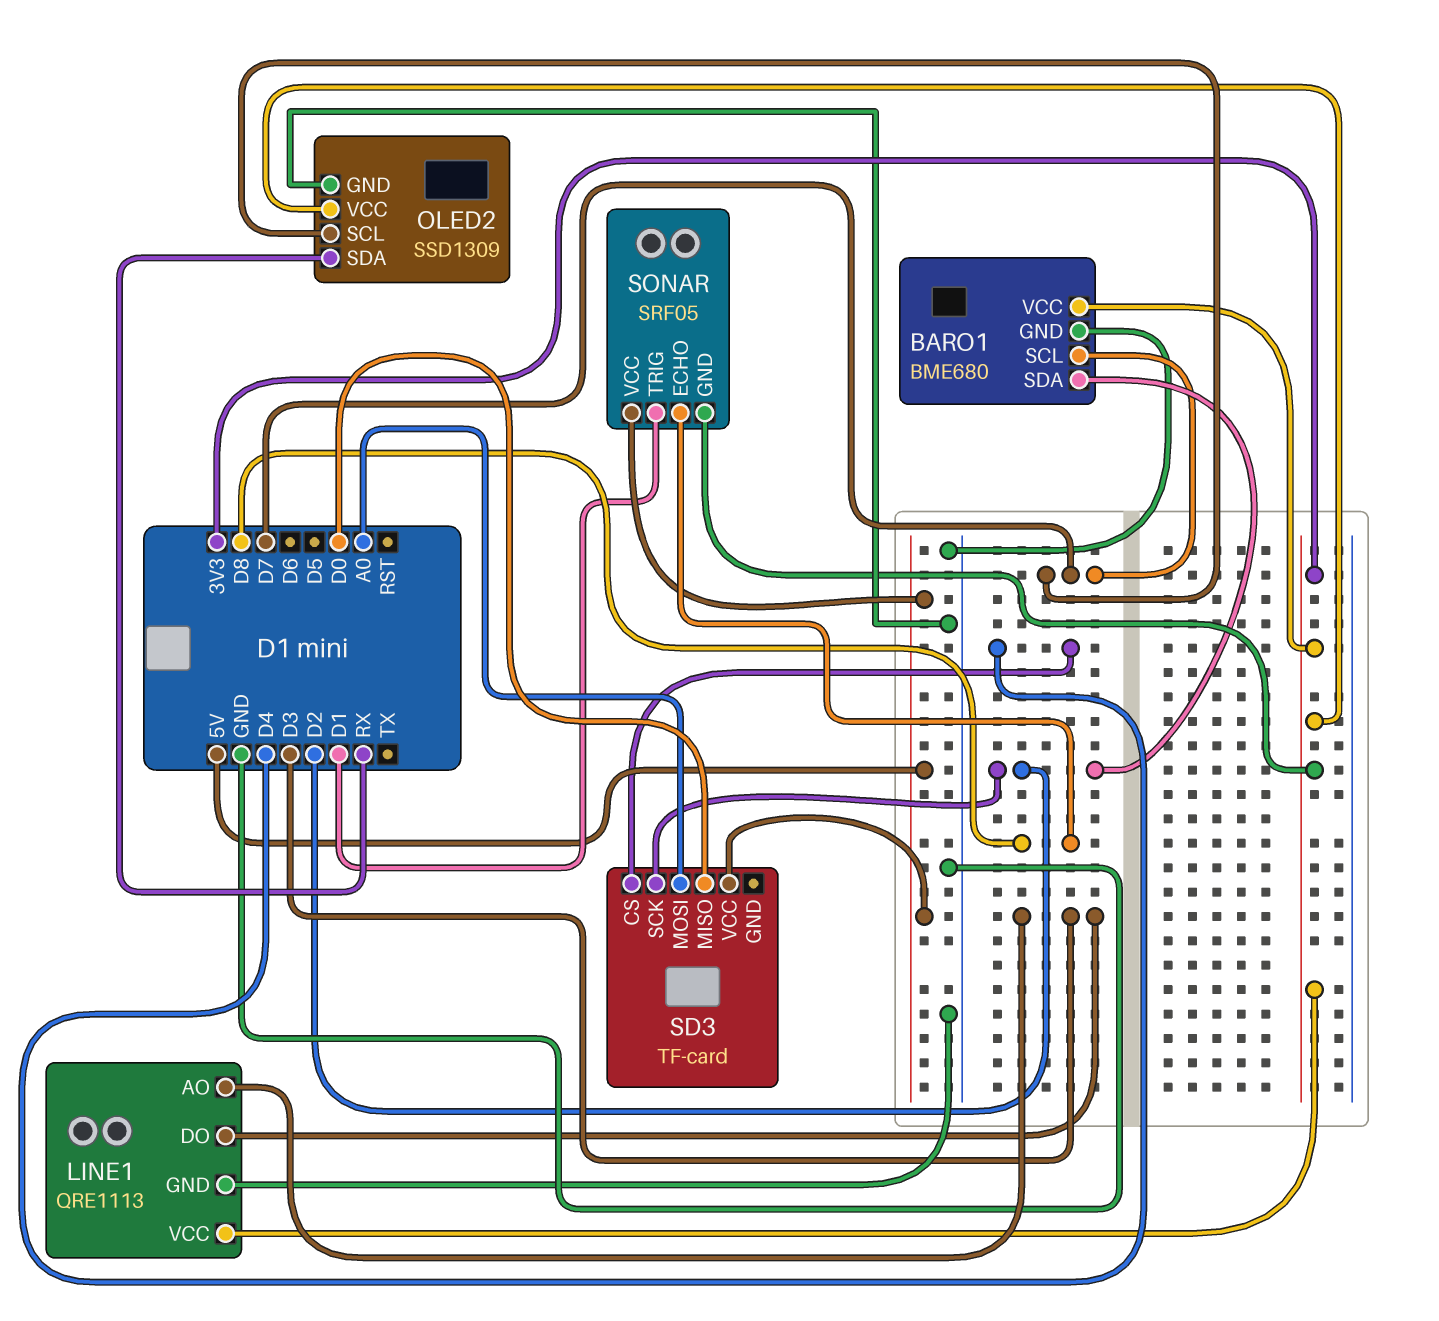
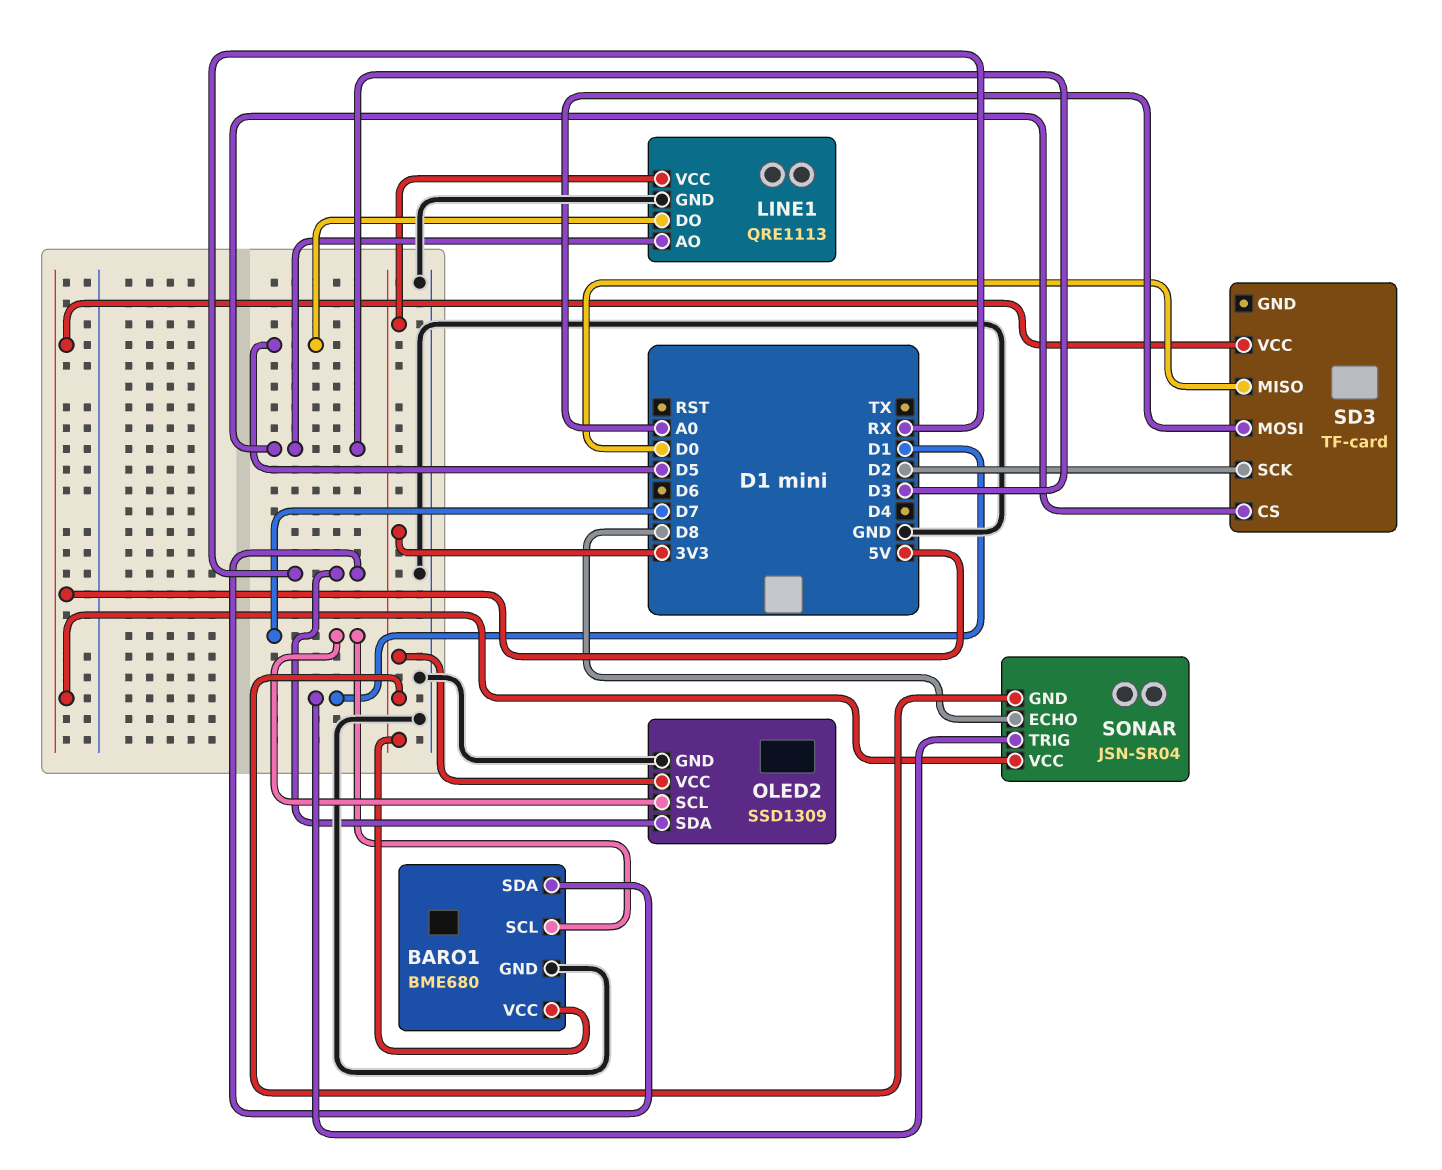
BARO1 pin SDA: D2 -> RX
LINE1 pin DO: D3 -> D5
SD3 pin CS: D4 -> D3
SONAR: SRF05 -> JSN-SR04

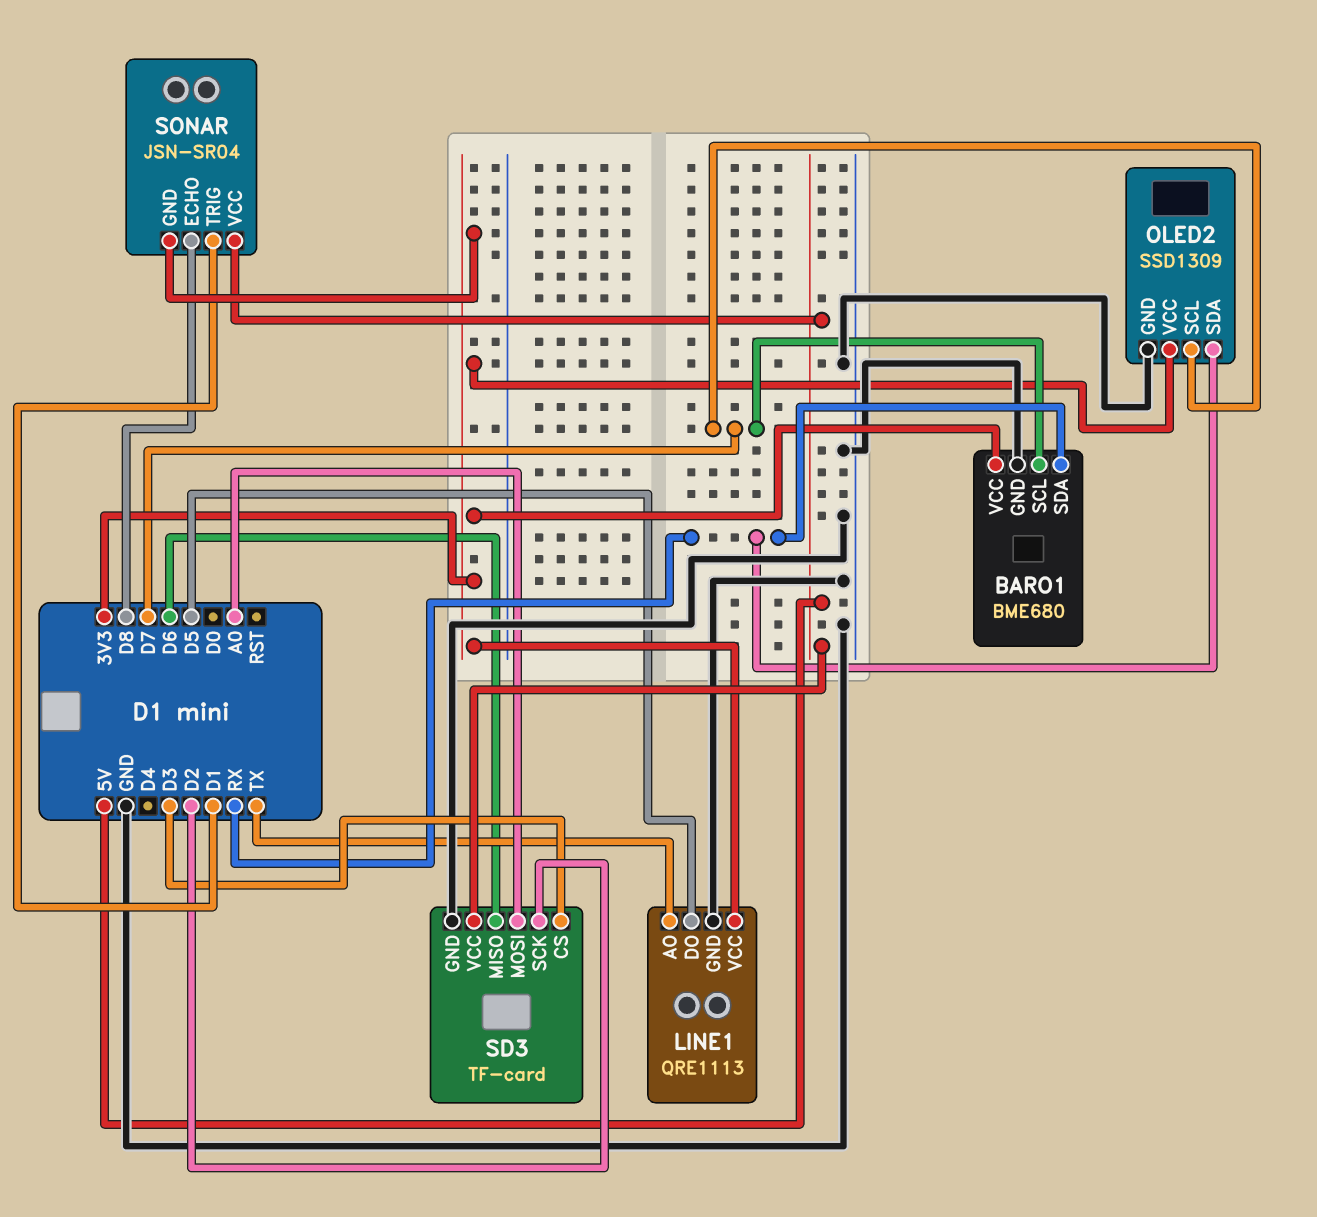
LINE1 pin AO: D3 -> TX
SD3 pin GND: none -> GND
SD3 pin MISO: D0 -> D6

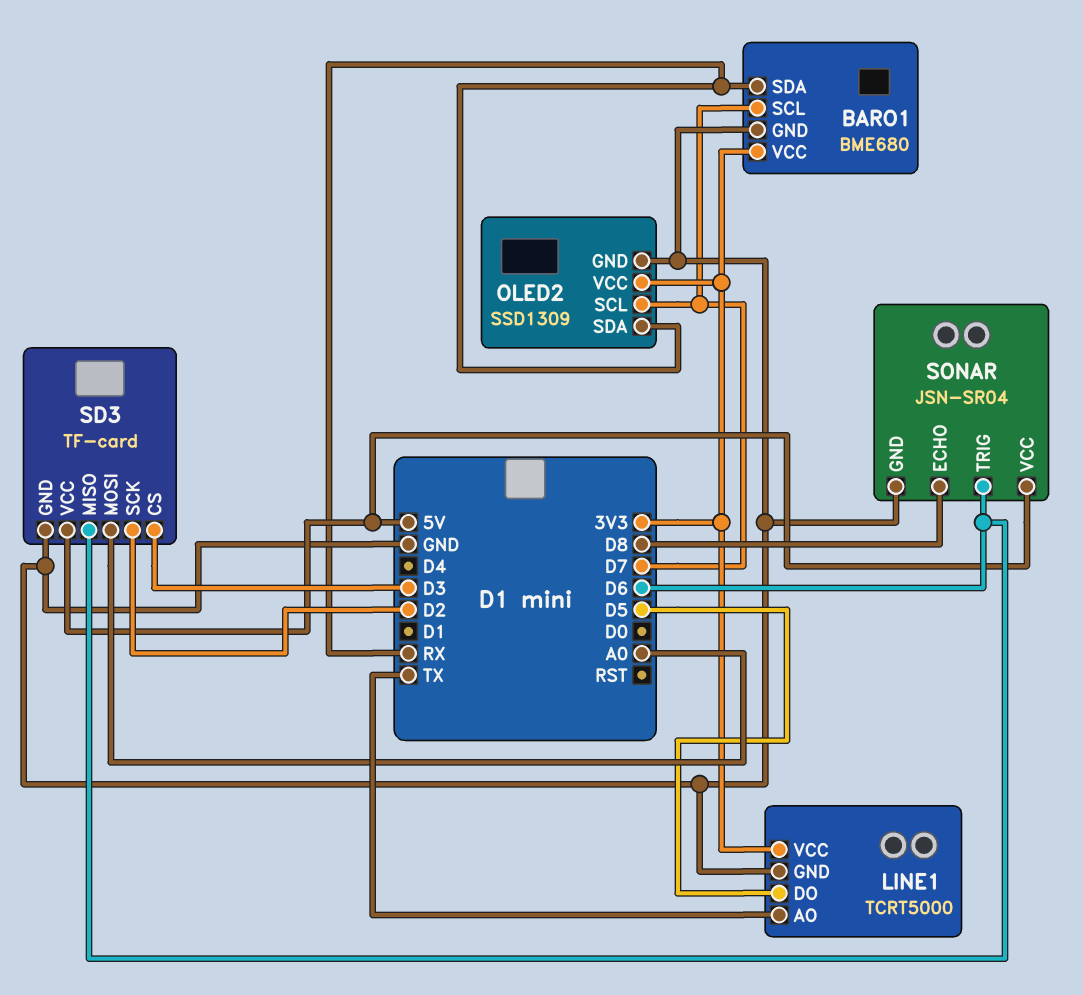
LINE1: QRE1113 -> TCRT5000
SONAR pin GND: 3V3 -> GND
SONAR pin TRIG: D1 -> D6

